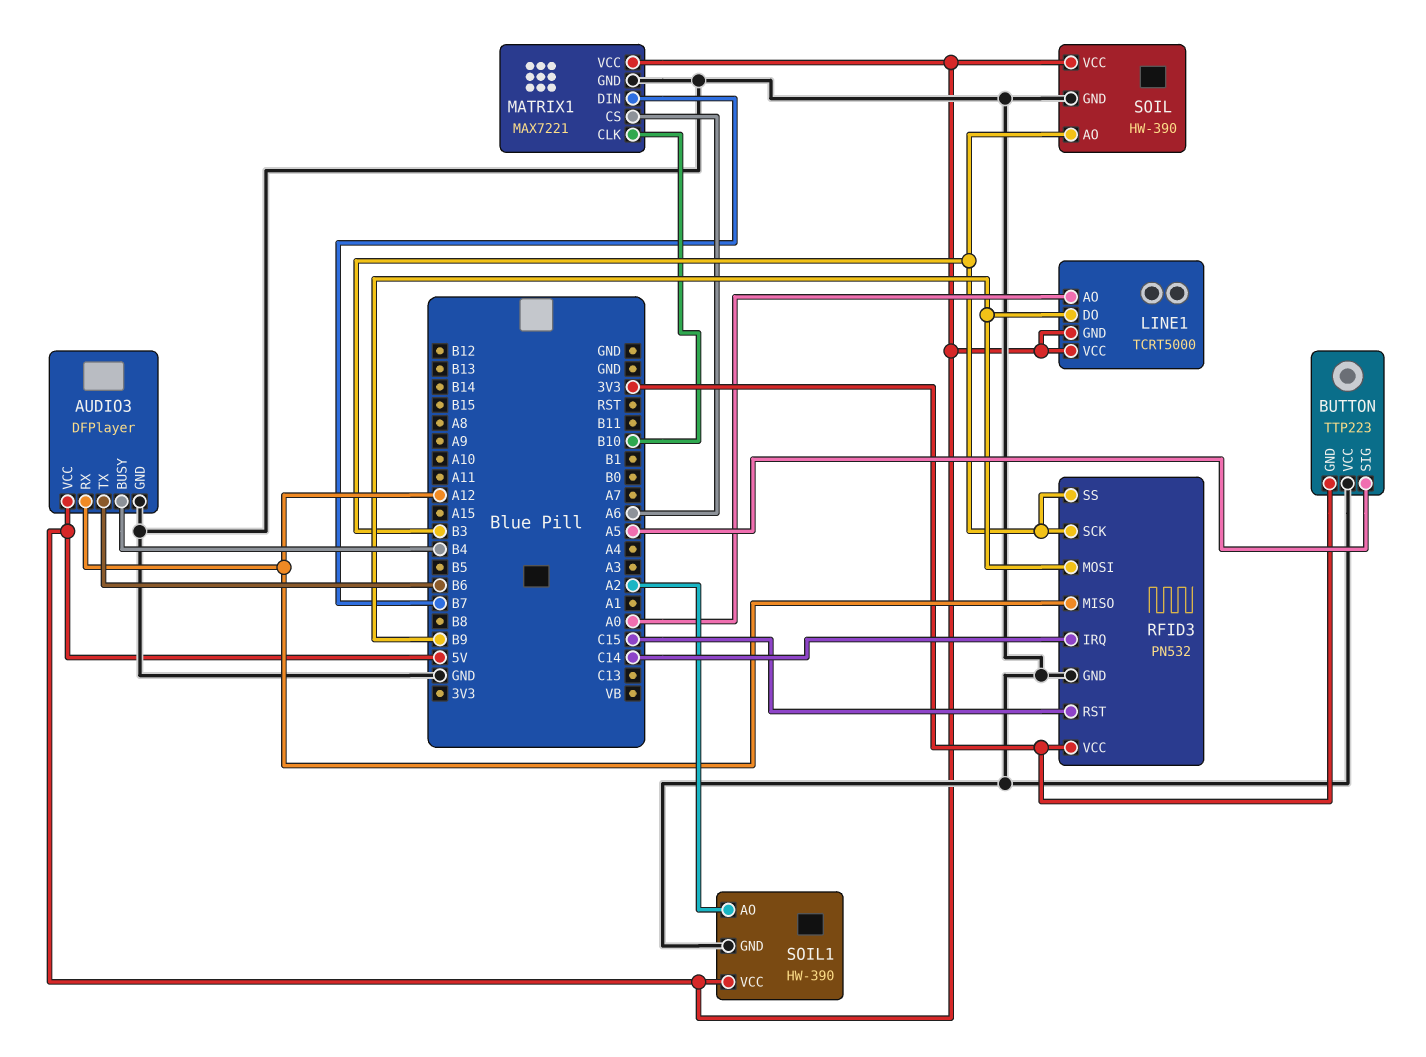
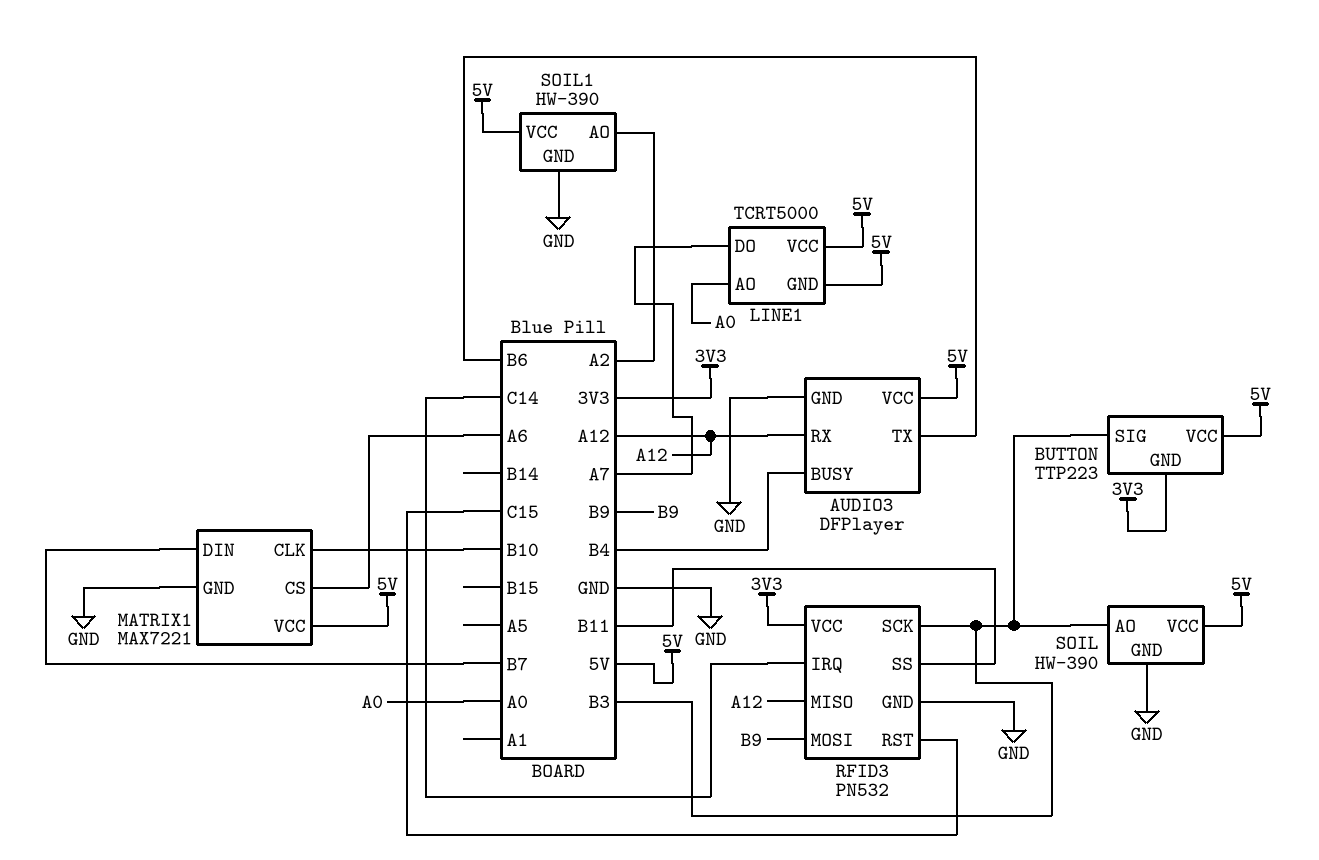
BUTTON pin SIG: A5 -> B3
BUTTON pin VCC: GND -> 5V
LINE1 pin DO: B9 -> A7
RFID3 pin SS: B3 -> B11

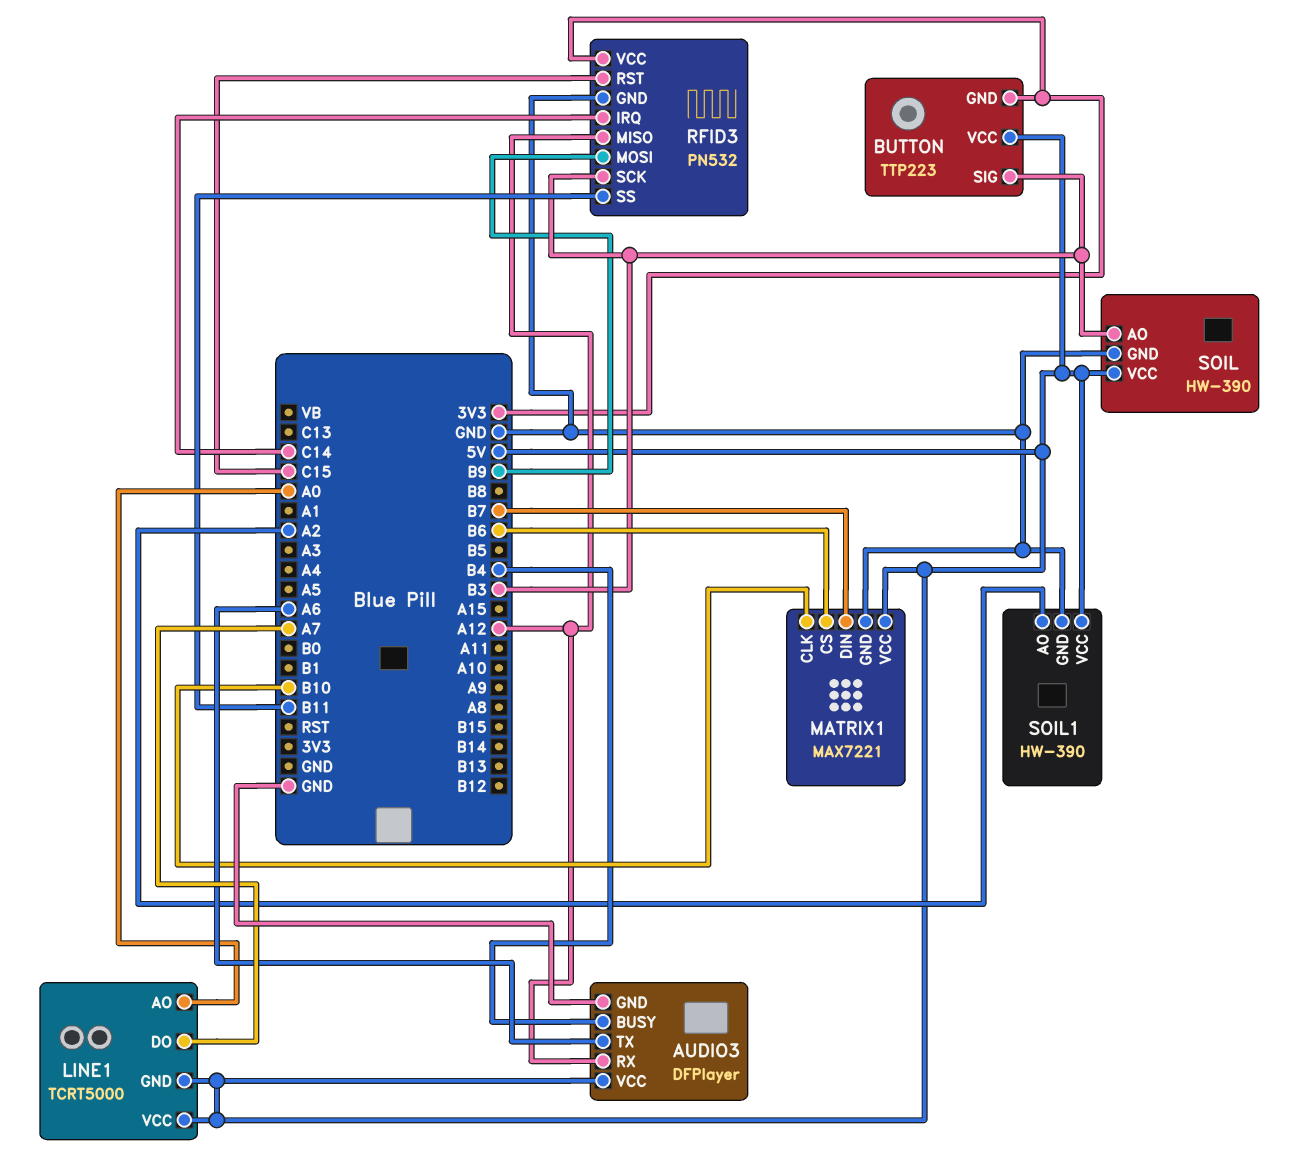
AUDIO3 pin TX: B6 -> A6
MATRIX1 pin CS: A6 -> B6

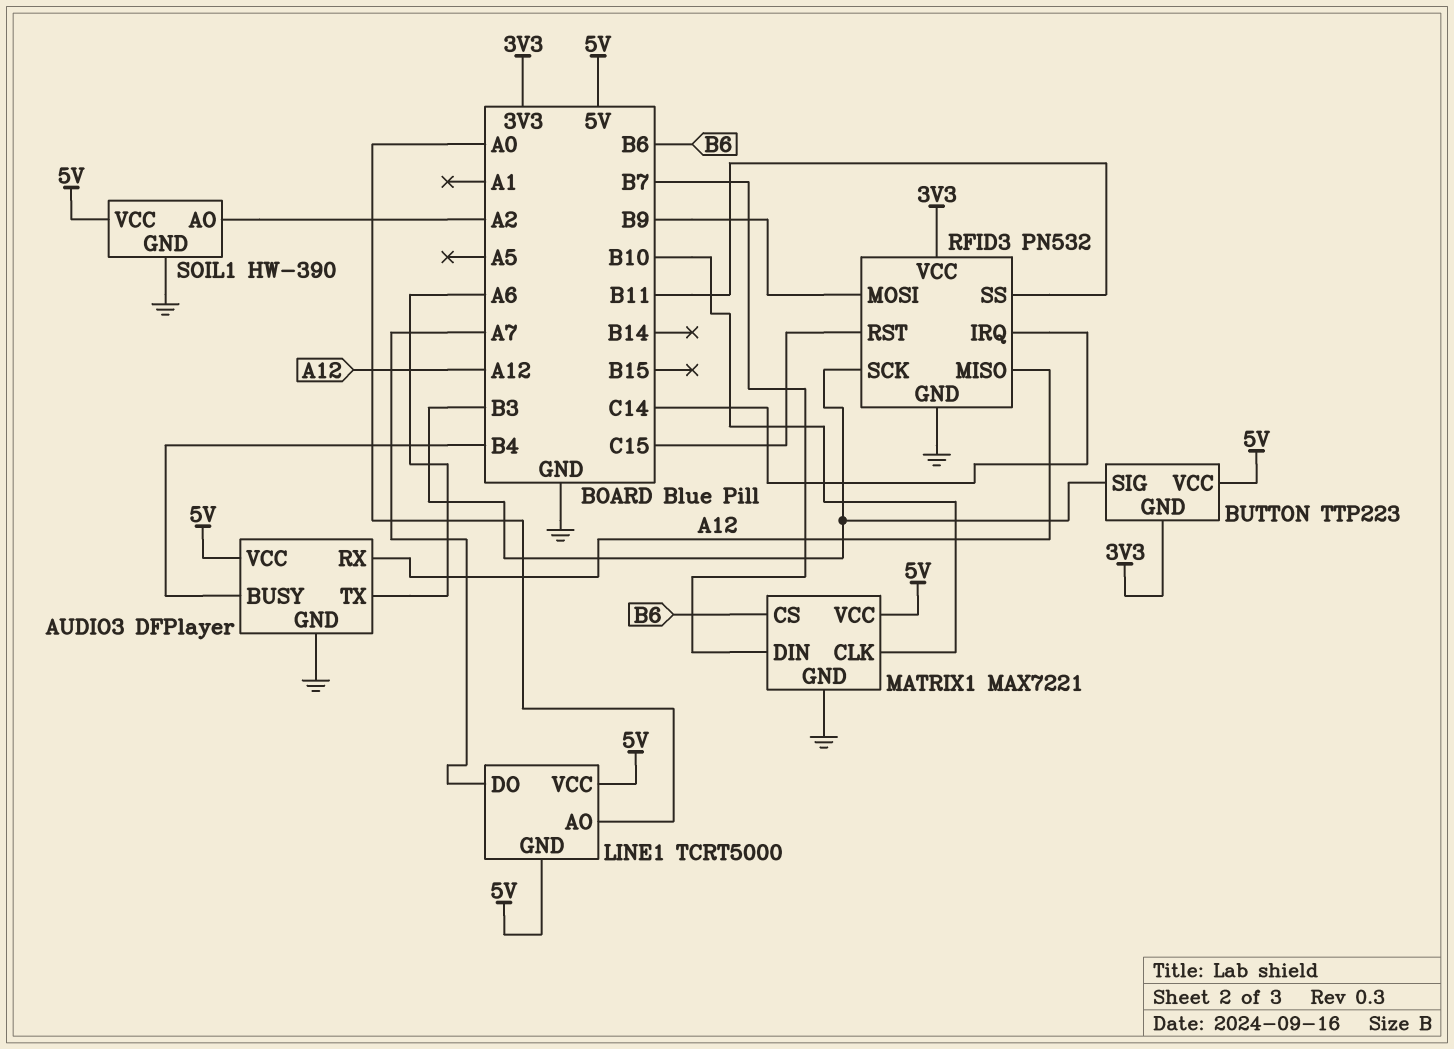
SOIL: HW-390 -> none
SOIL pin AO: B3 -> none
SOIL pin GND: GND -> none
SOIL pin VCC: 5V -> none

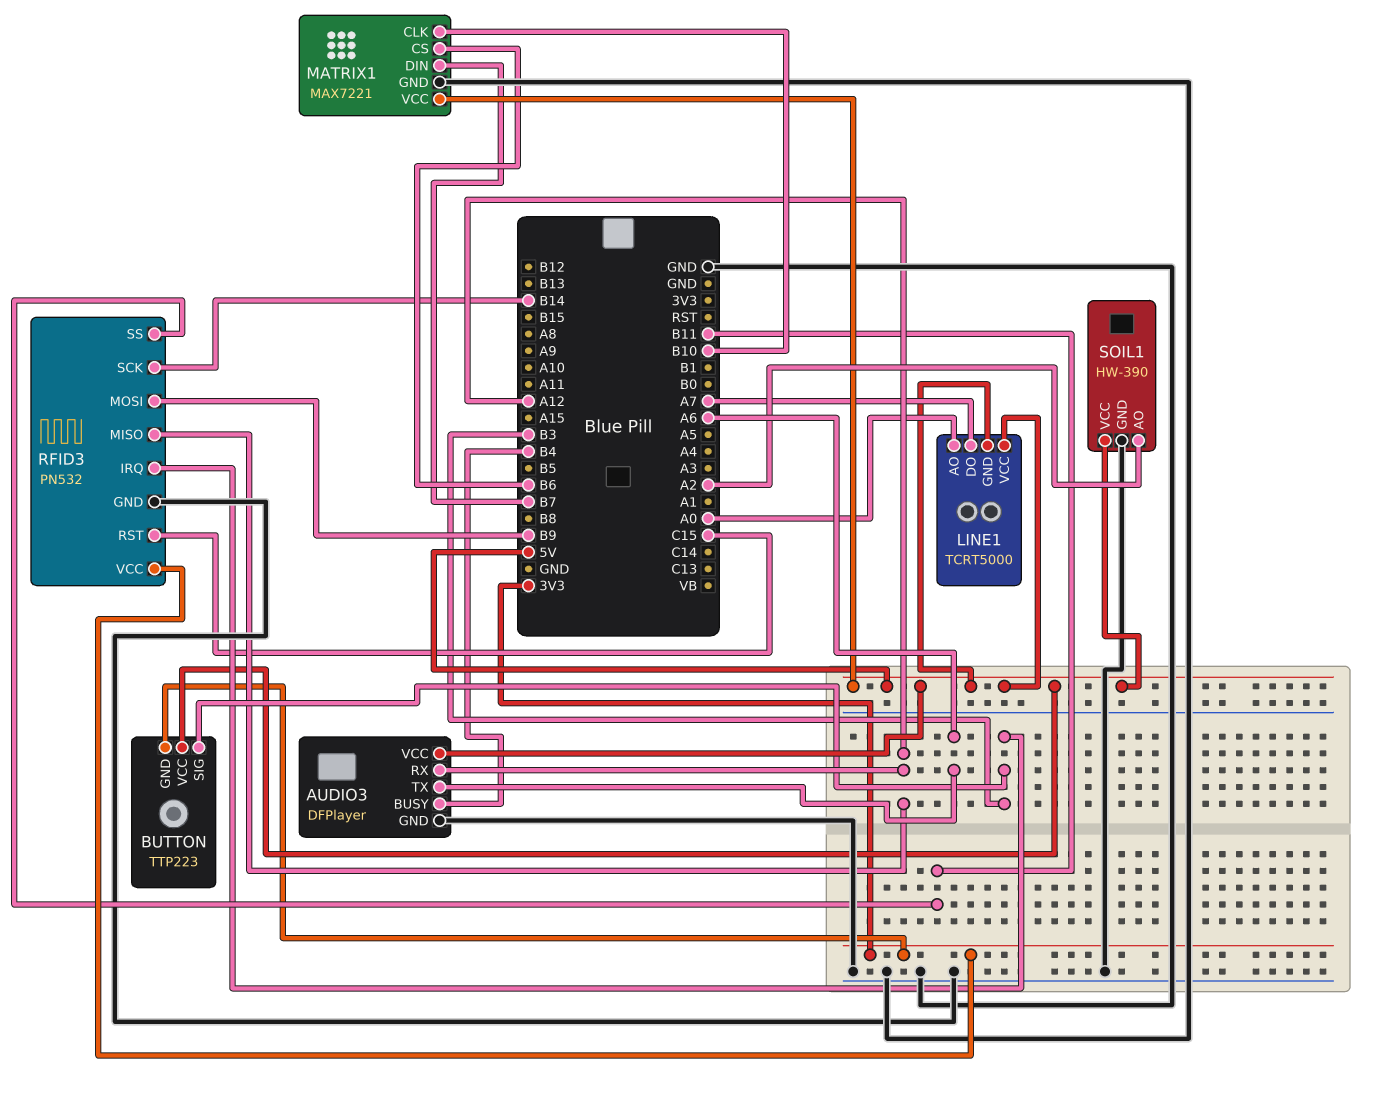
RFID3 pin IRQ: C14 -> B3
RFID3 pin SCK: B3 -> B14

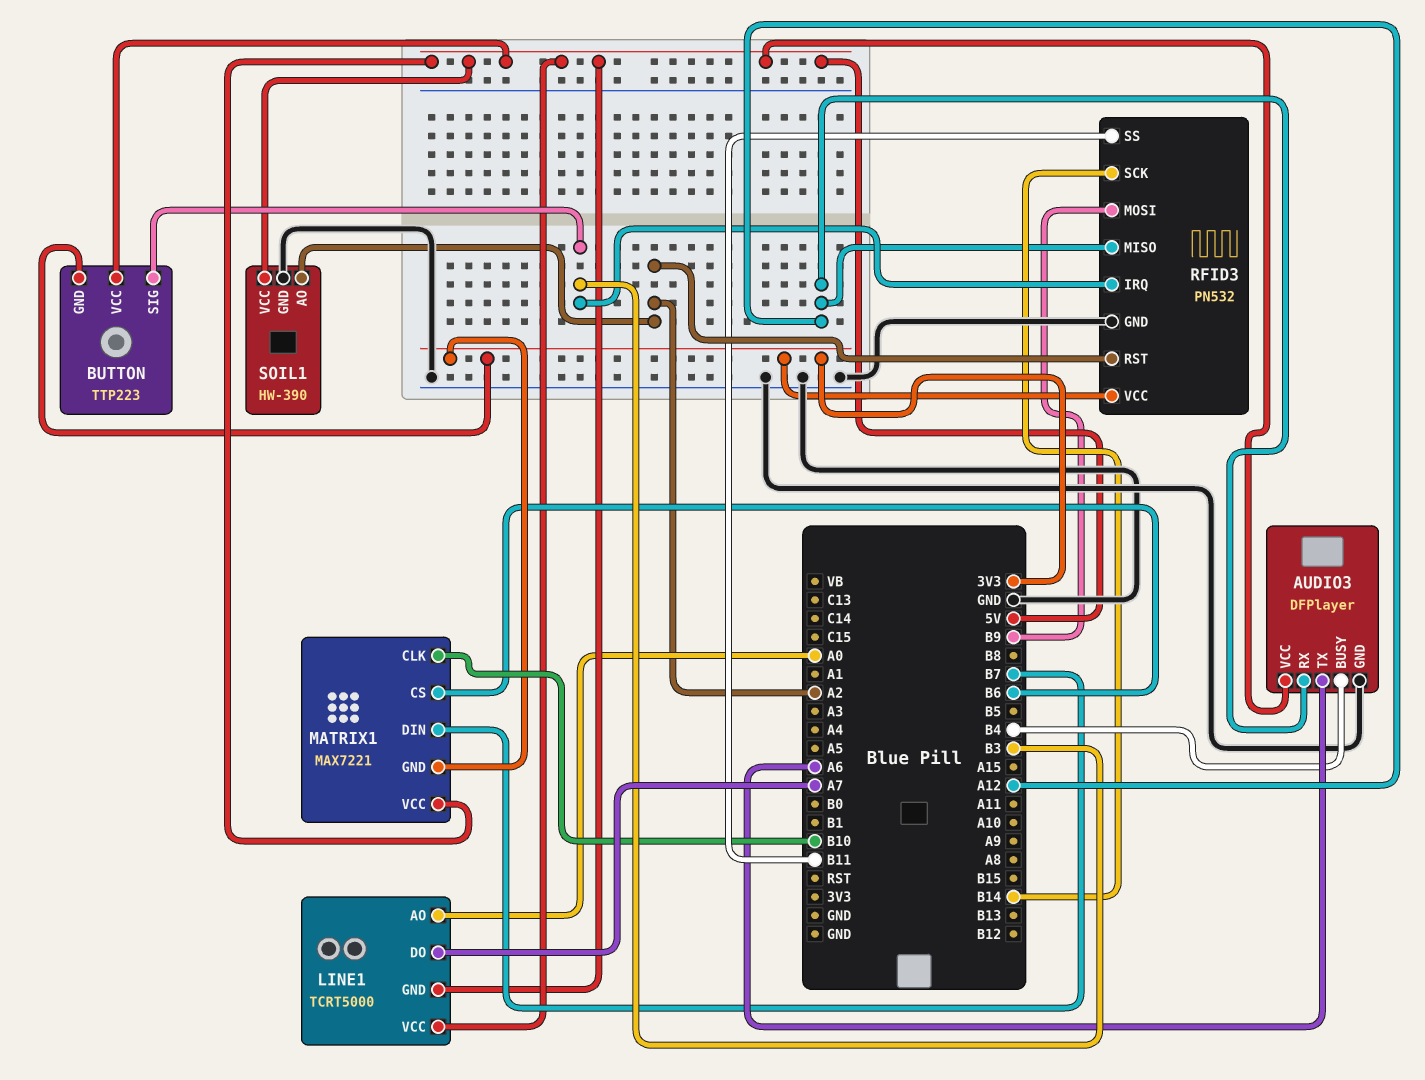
MATRIX1 pin GND: GND -> 3V3
RFID3 pin RST: C15 -> A2

